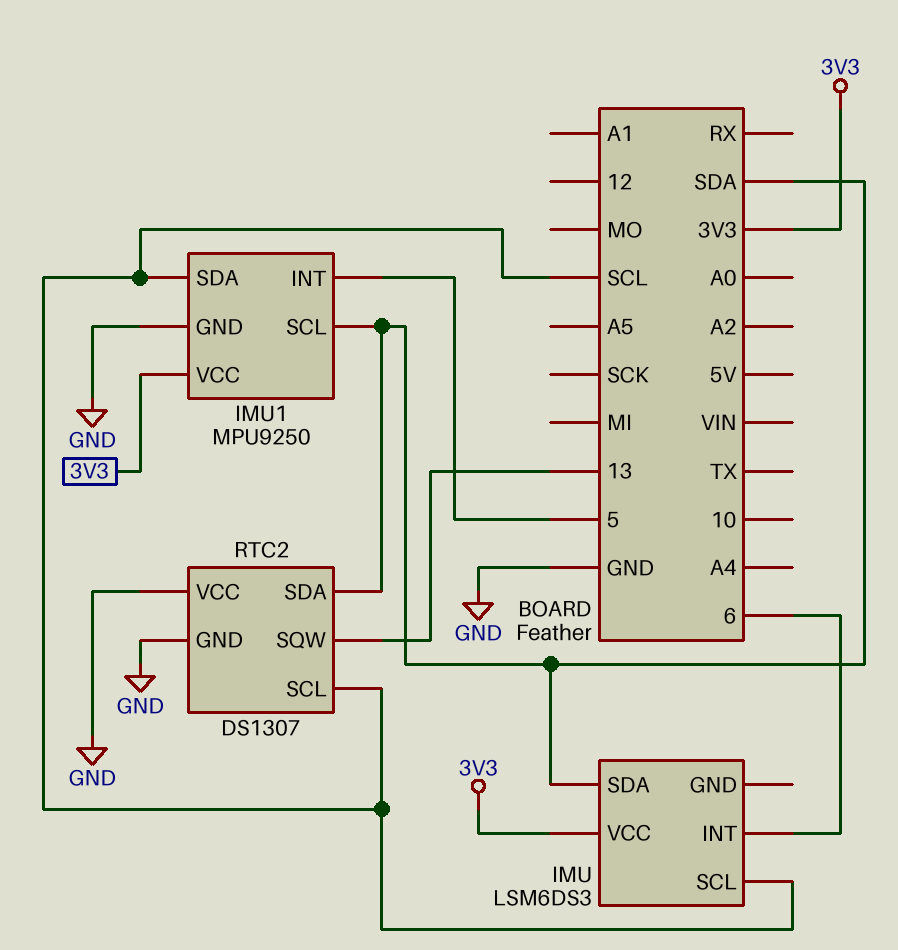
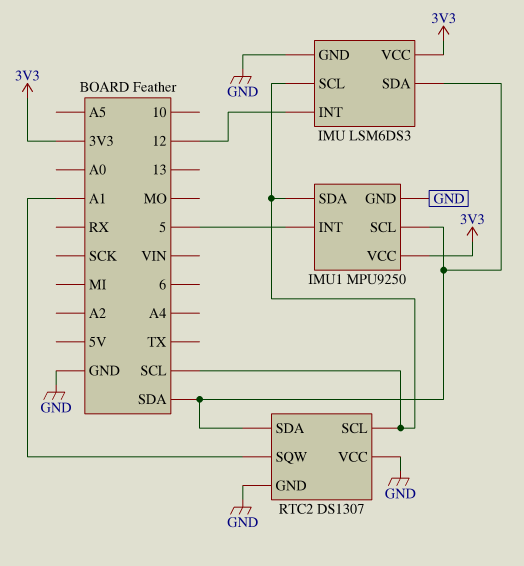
IMU pin GND: none -> GND
IMU pin INT: 6 -> 12
RTC2 pin SQW: 13 -> A1

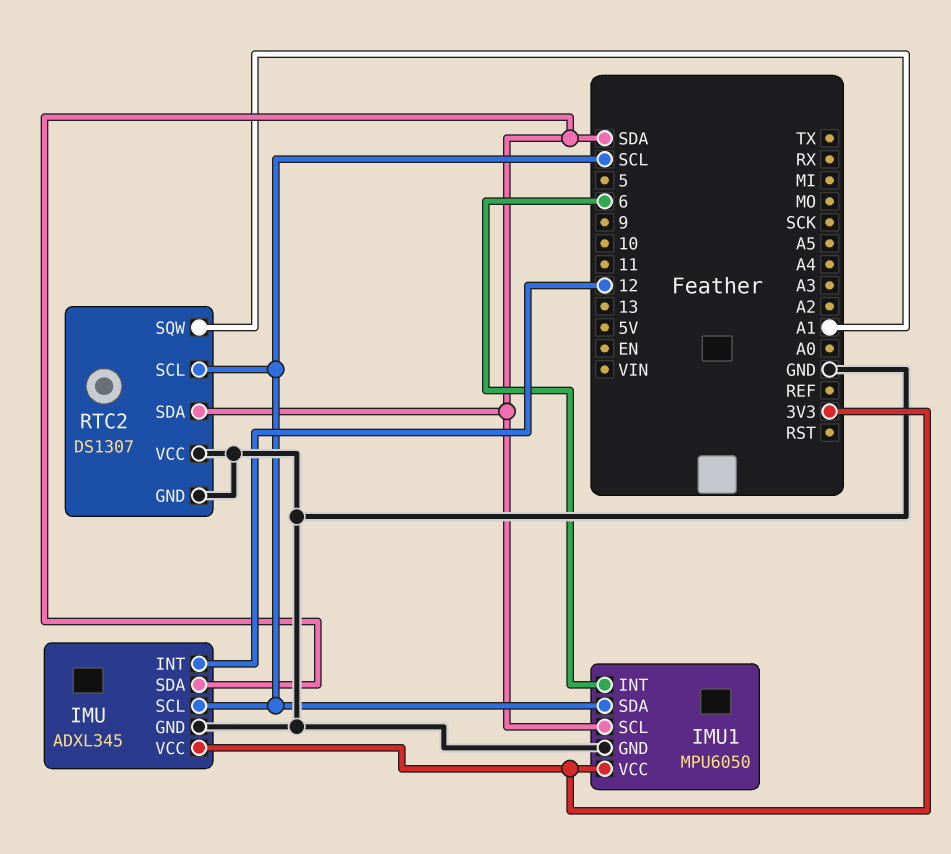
IMU: LSM6DS3 -> ADXL345
IMU1: MPU9250 -> MPU6050
IMU1 pin INT: 5 -> 6

